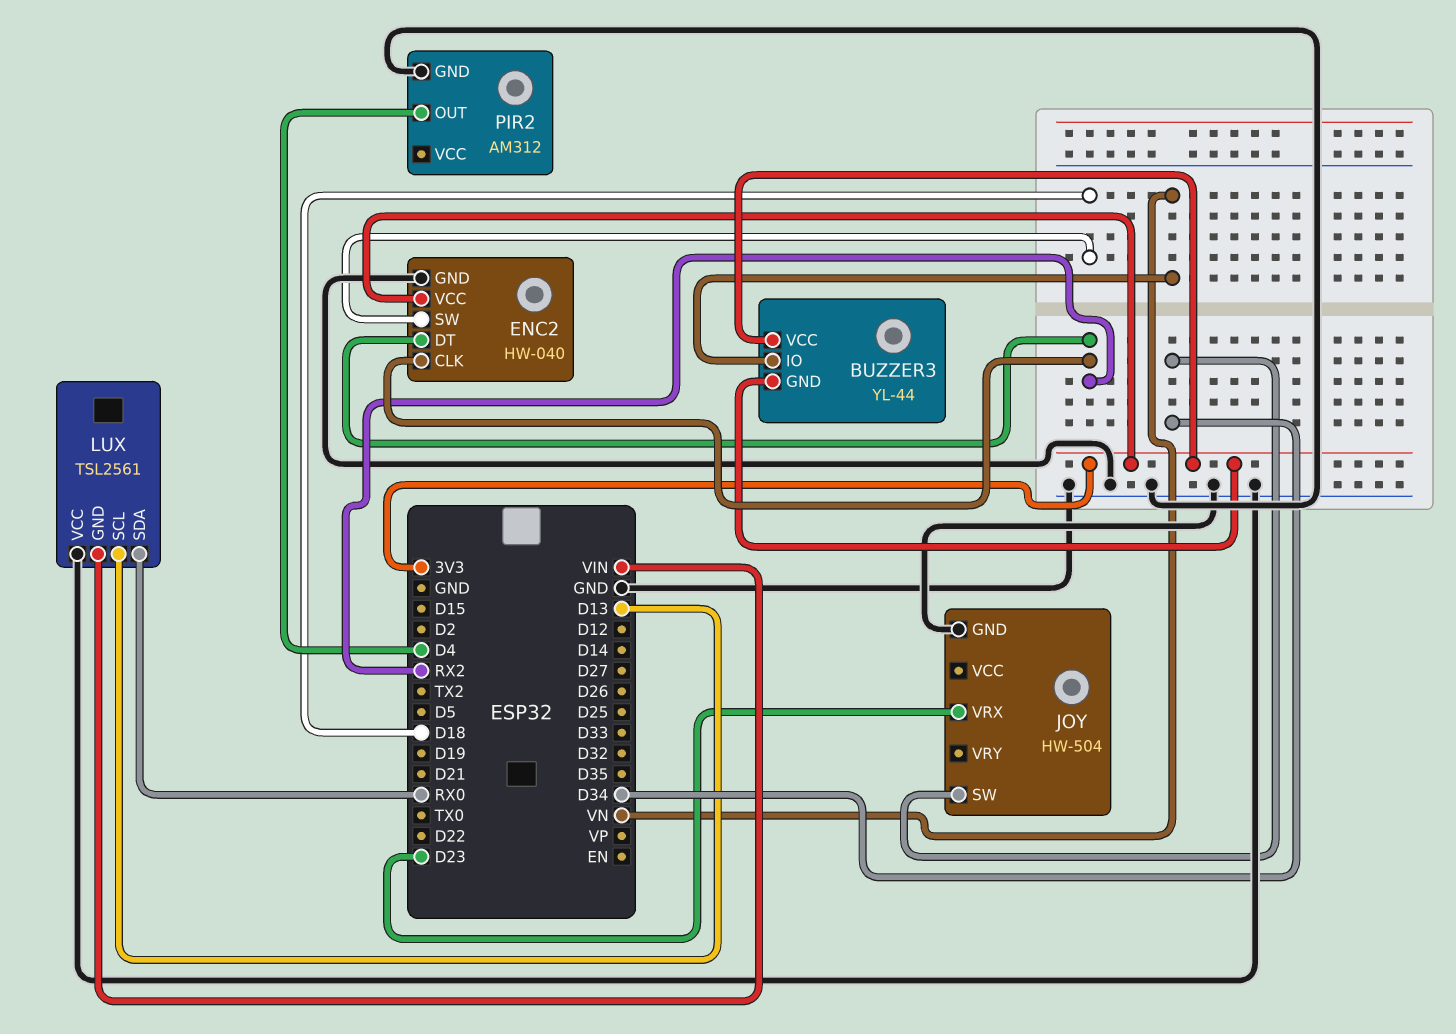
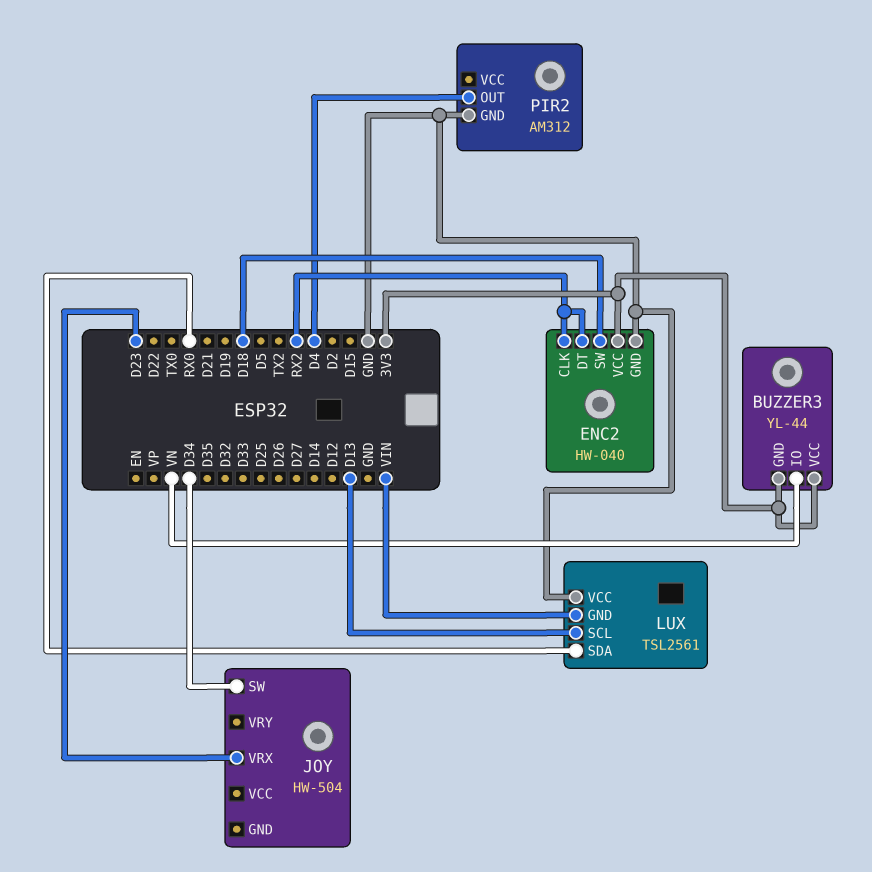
JOY pin GND: GND -> none

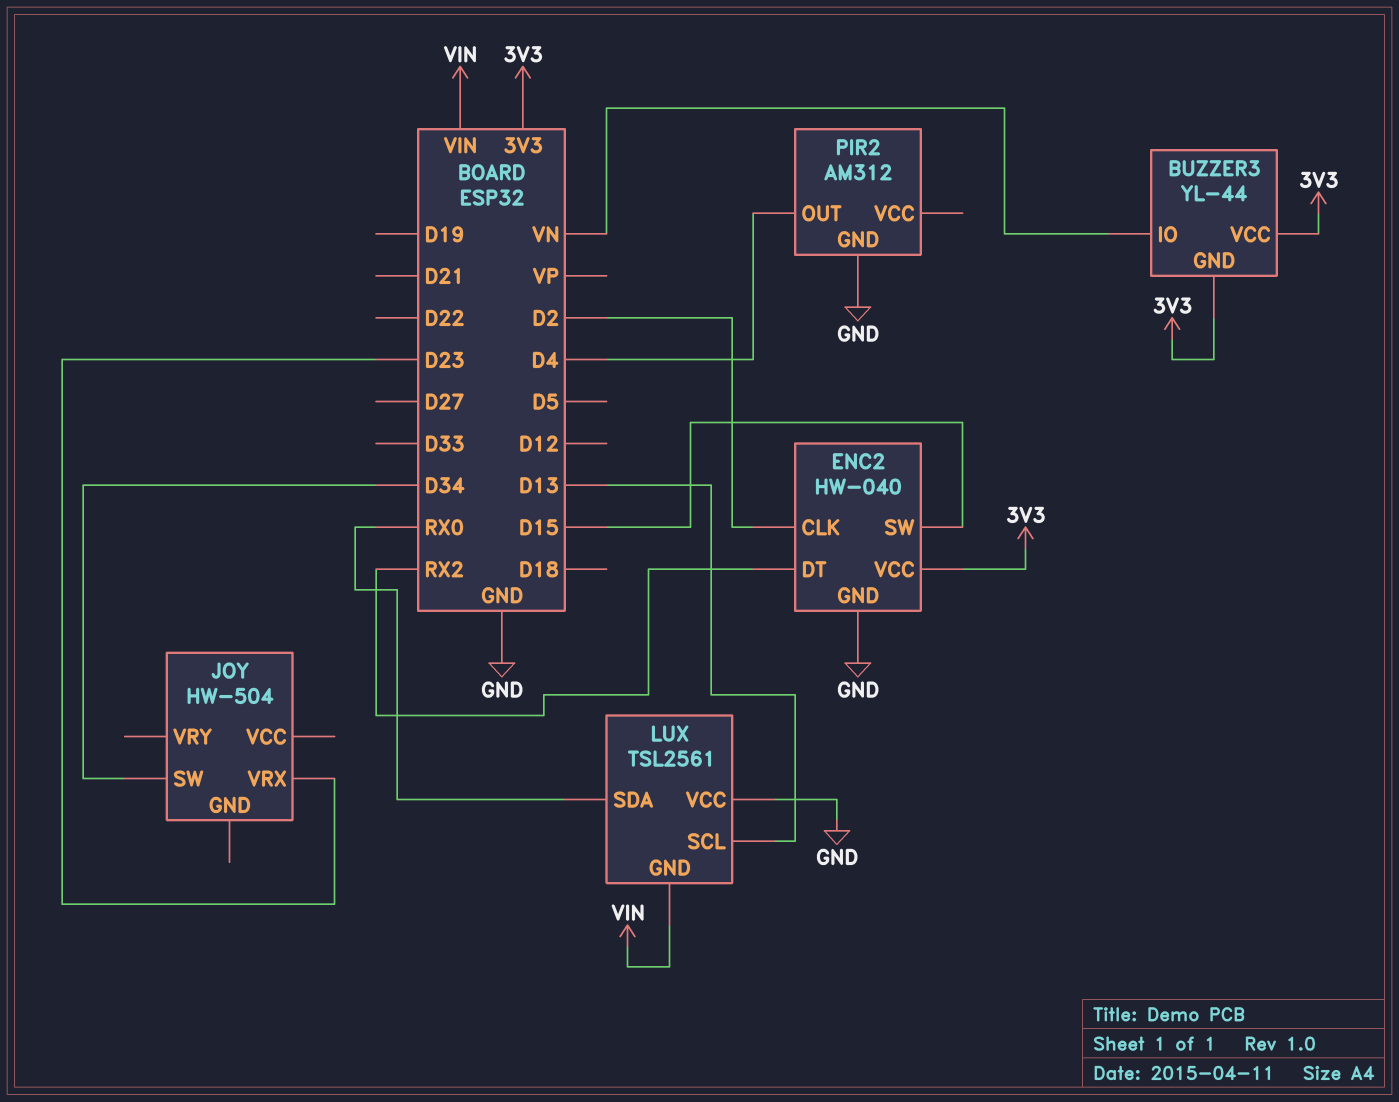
ENC2 pin CLK: RX2 -> D2
ENC2 pin SW: D18 -> D15

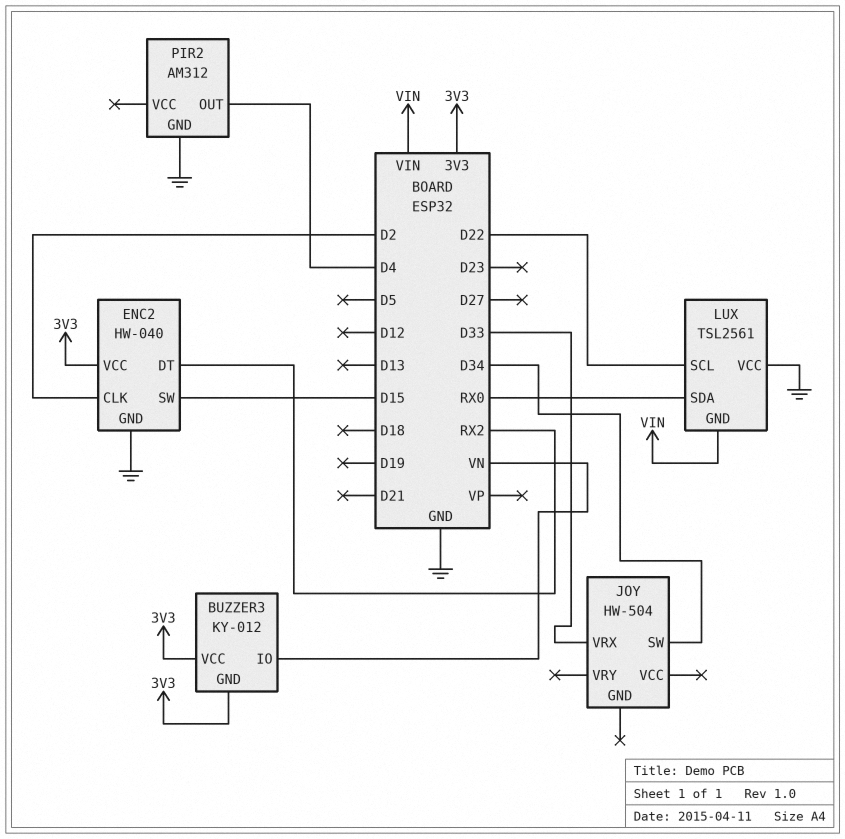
BUZZER3: YL-44 -> KY-012
JOY pin VRX: D23 -> D33
LUX pin SCL: D13 -> D22

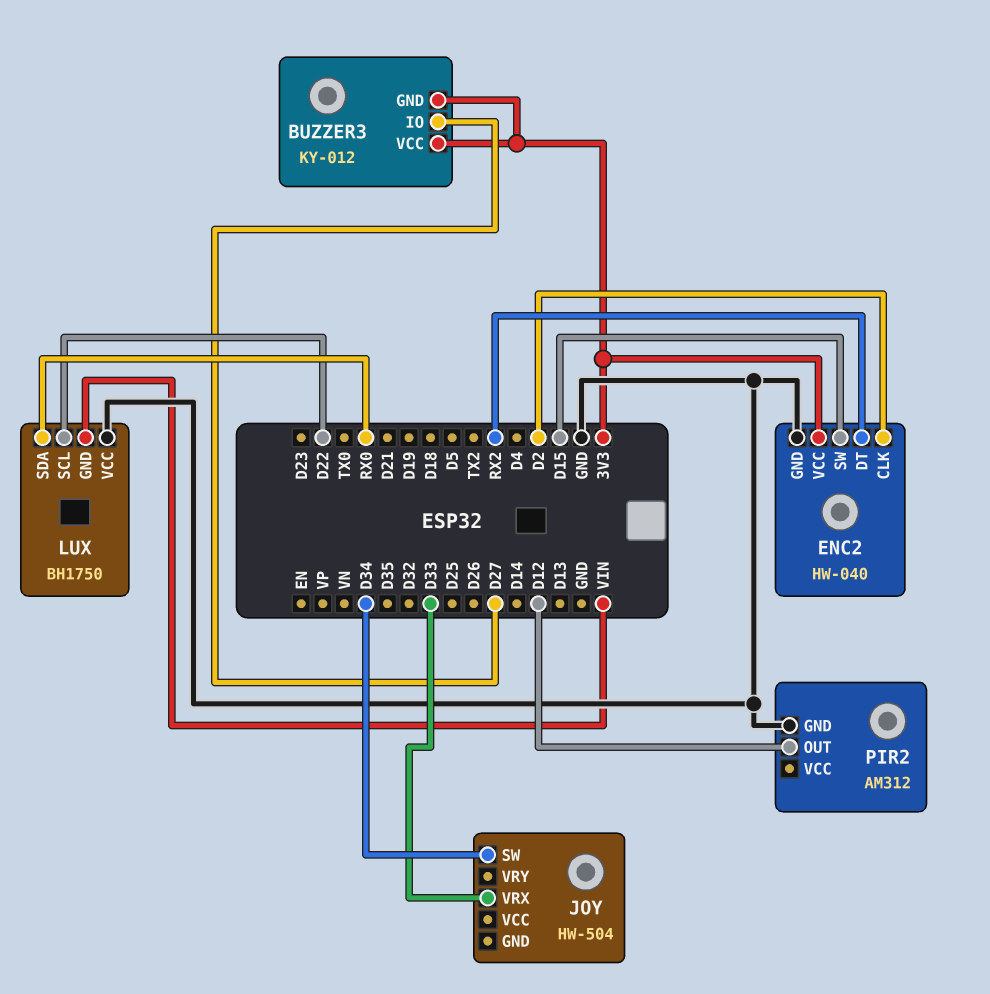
BUZZER3 pin IO: VN -> D27
LUX: TSL2561 -> BH1750
PIR2 pin OUT: D4 -> D12

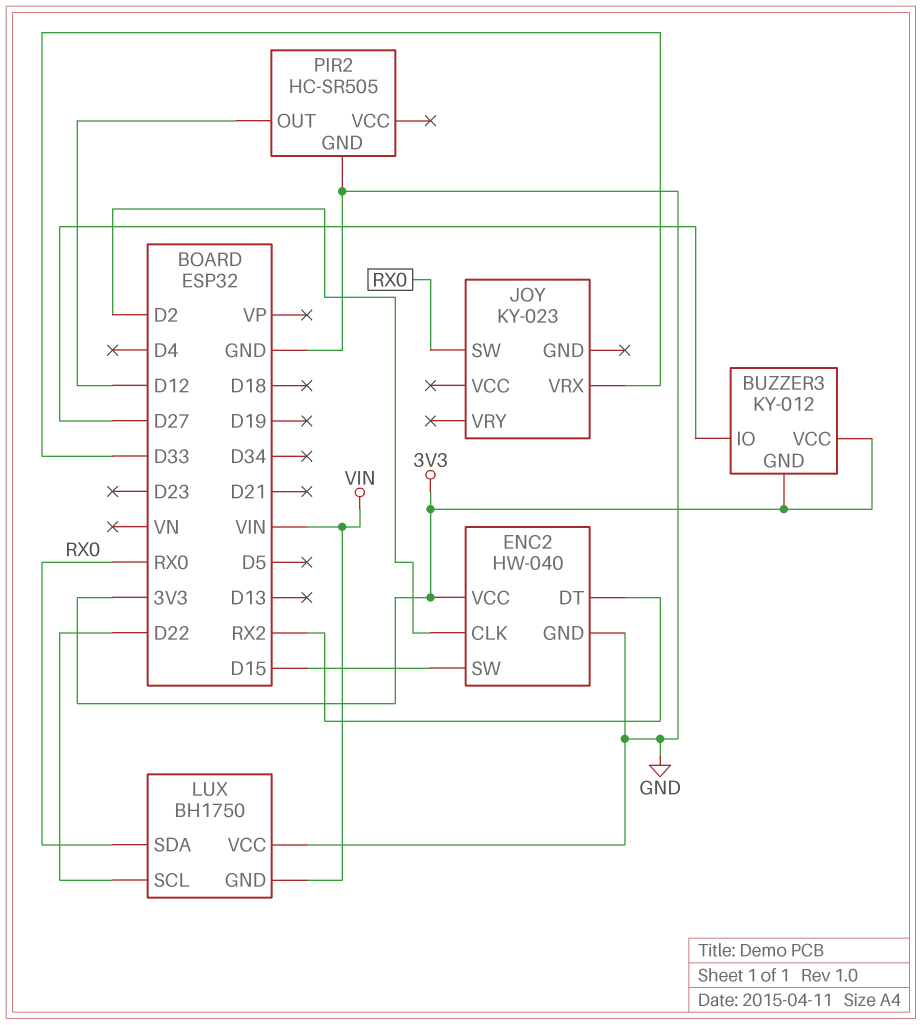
JOY: HW-504 -> KY-023
JOY pin SW: D34 -> RX0
PIR2: AM312 -> HC-SR505

